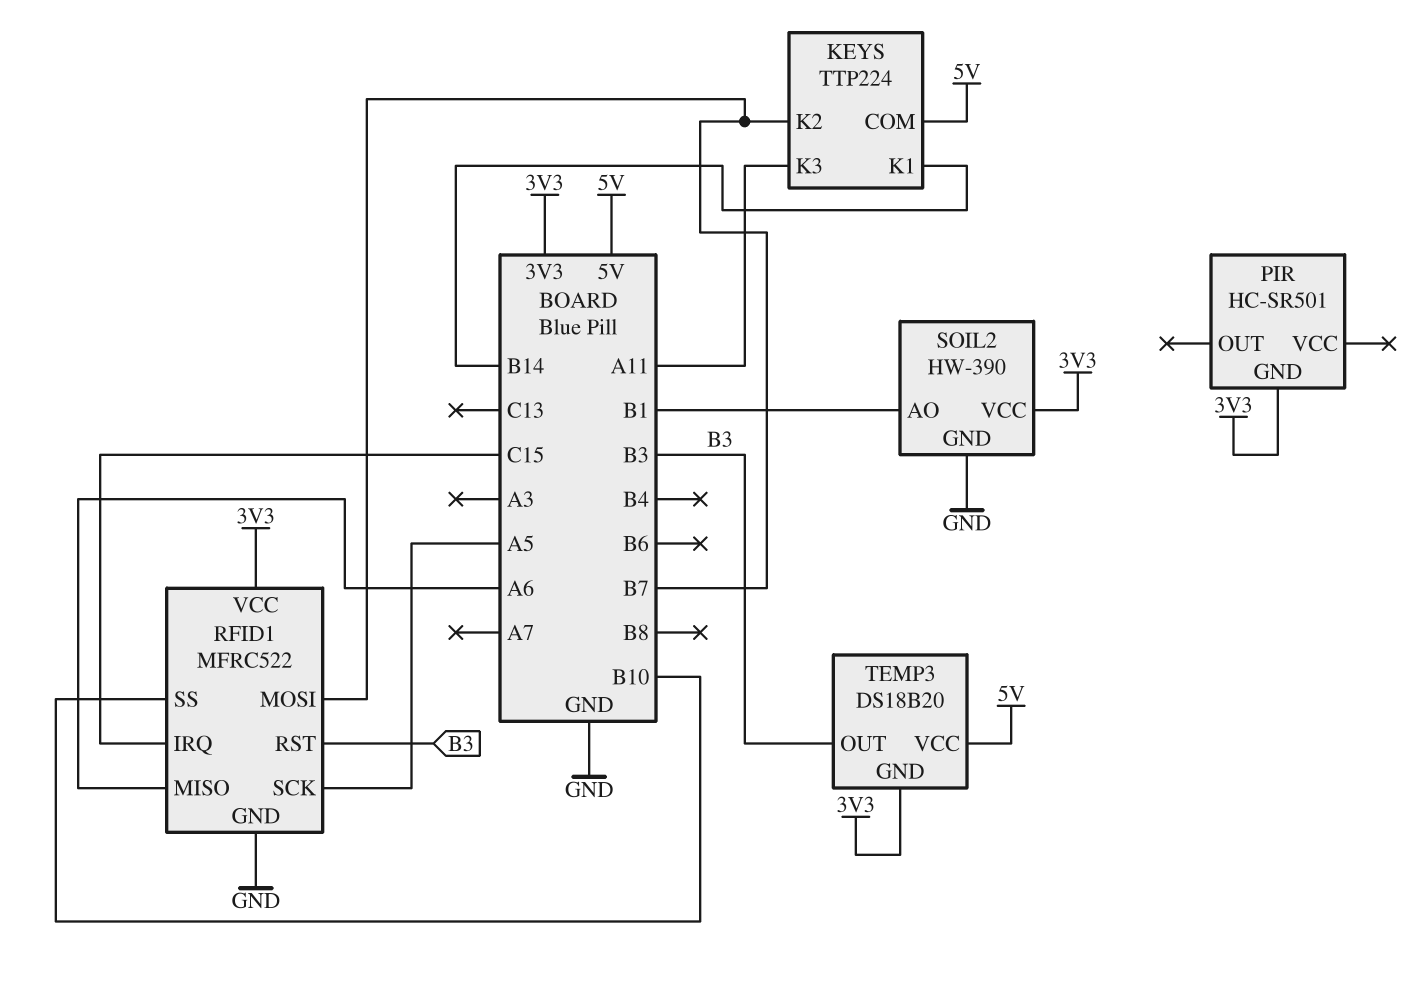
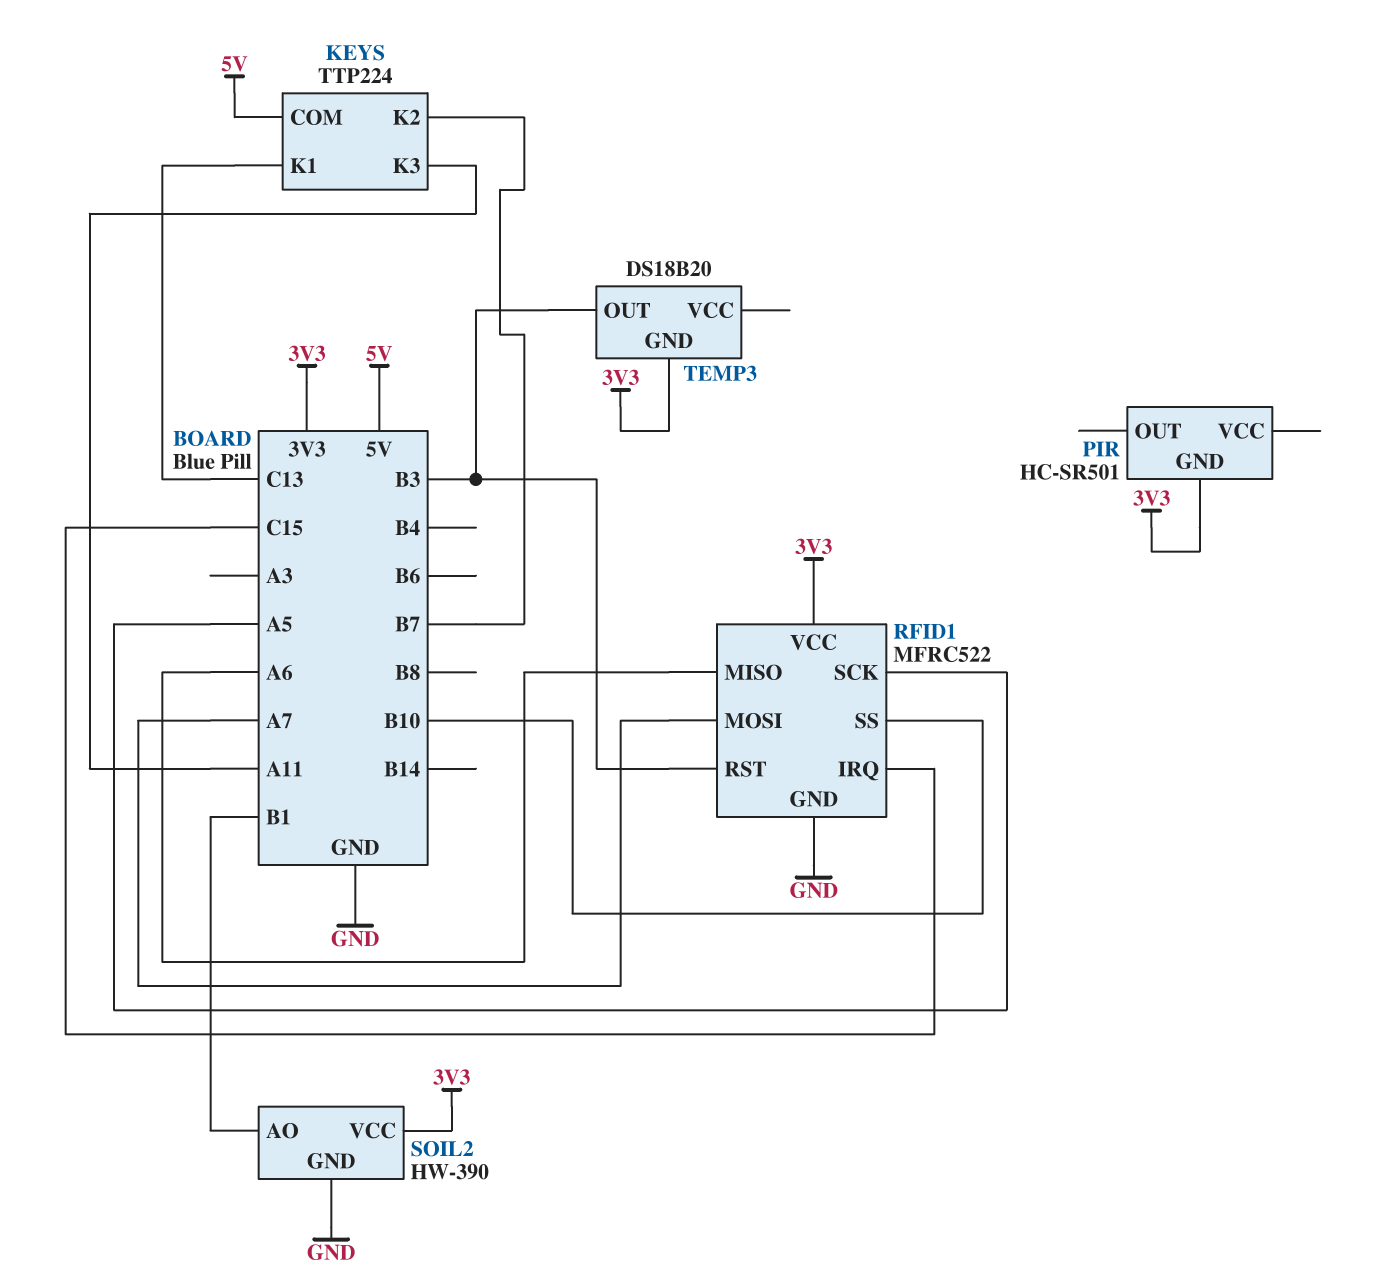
KEYS pin K1: B14 -> C13
RFID1 pin MOSI: B7 -> A7
TEMP3 pin VCC: 5V -> none

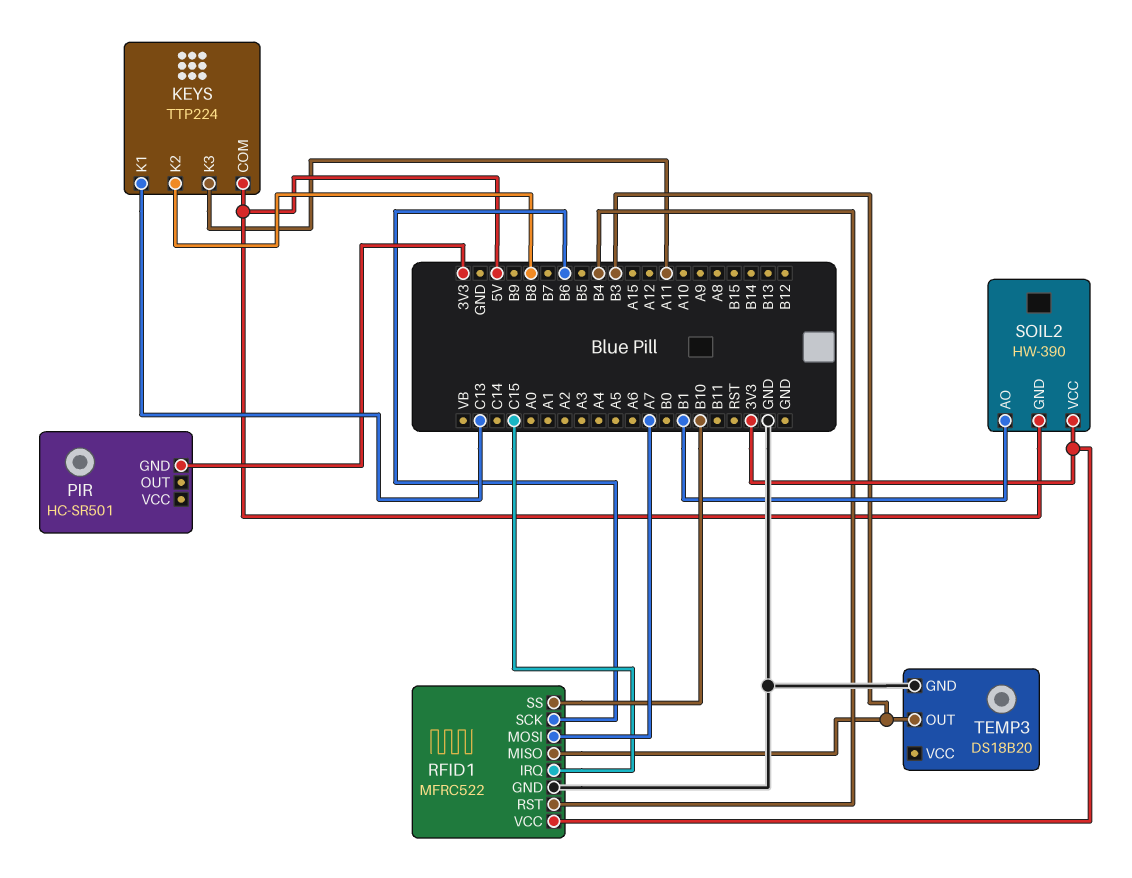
KEYS pin K2: B7 -> B8
RFID1 pin MISO: A6 -> B3
RFID1 pin RST: B3 -> B4
RFID1 pin SCK: A5 -> B6
SOIL2 pin GND: GND -> 5V
TEMP3 pin GND: 3V3 -> GND

